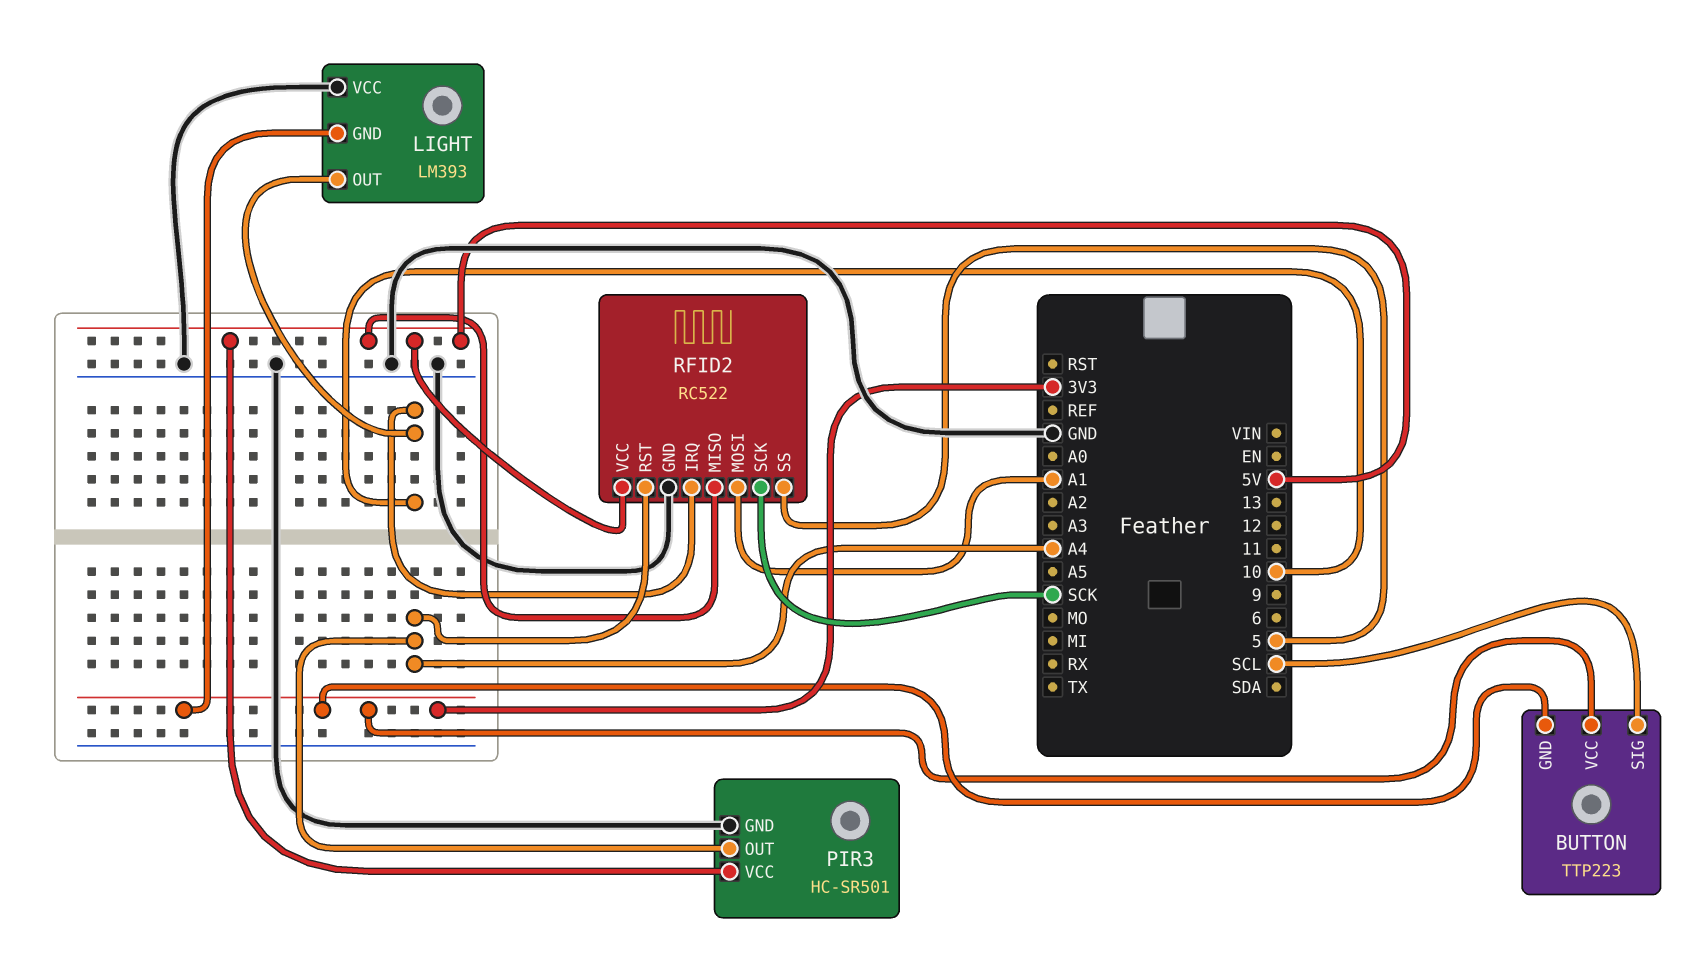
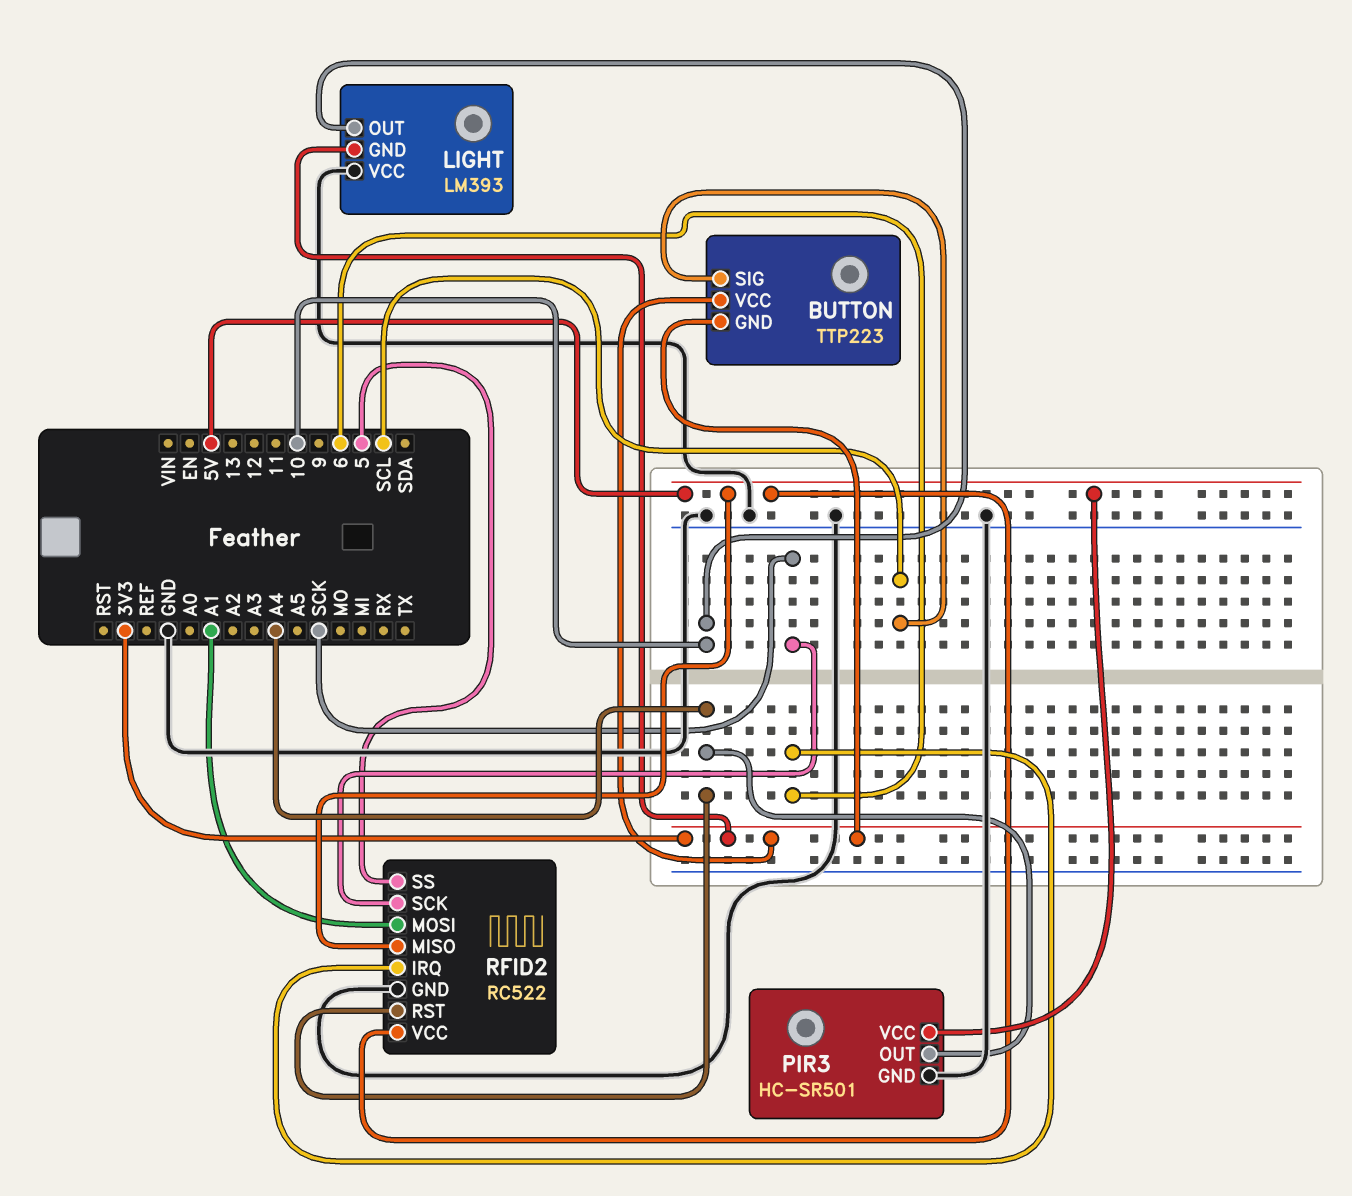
RFID2 pin IRQ: 10 -> 6

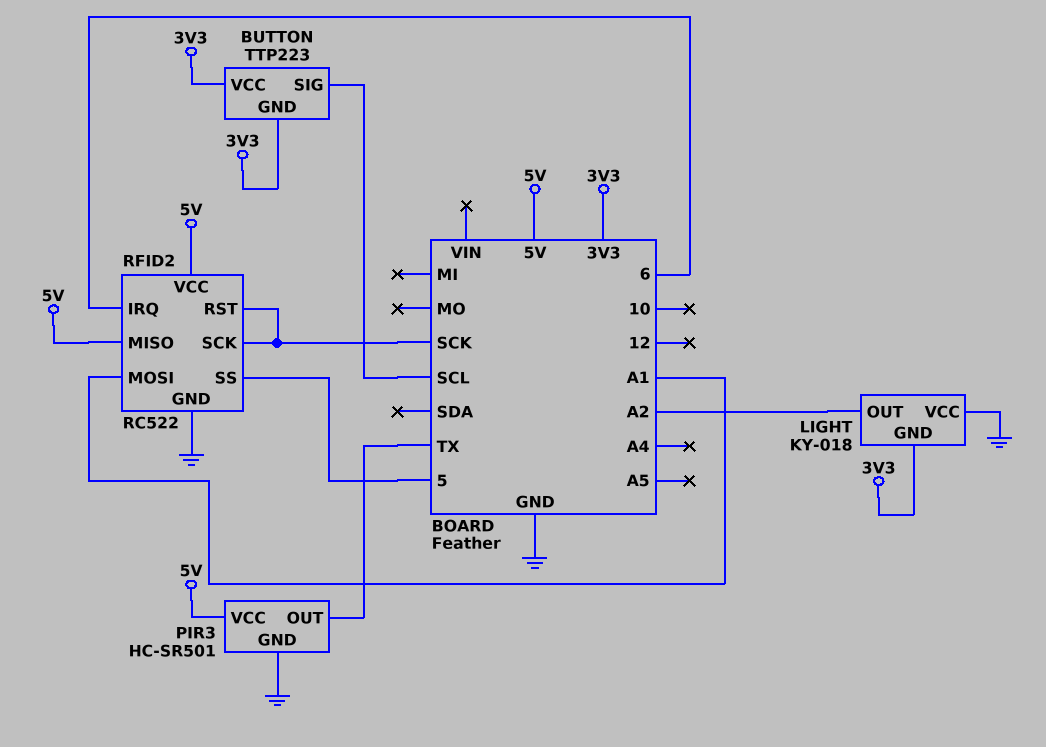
LIGHT: LM393 -> KY-018
LIGHT pin OUT: 10 -> A2
PIR3 pin OUT: A4 -> TX
RFID2 pin RST: A4 -> SCK

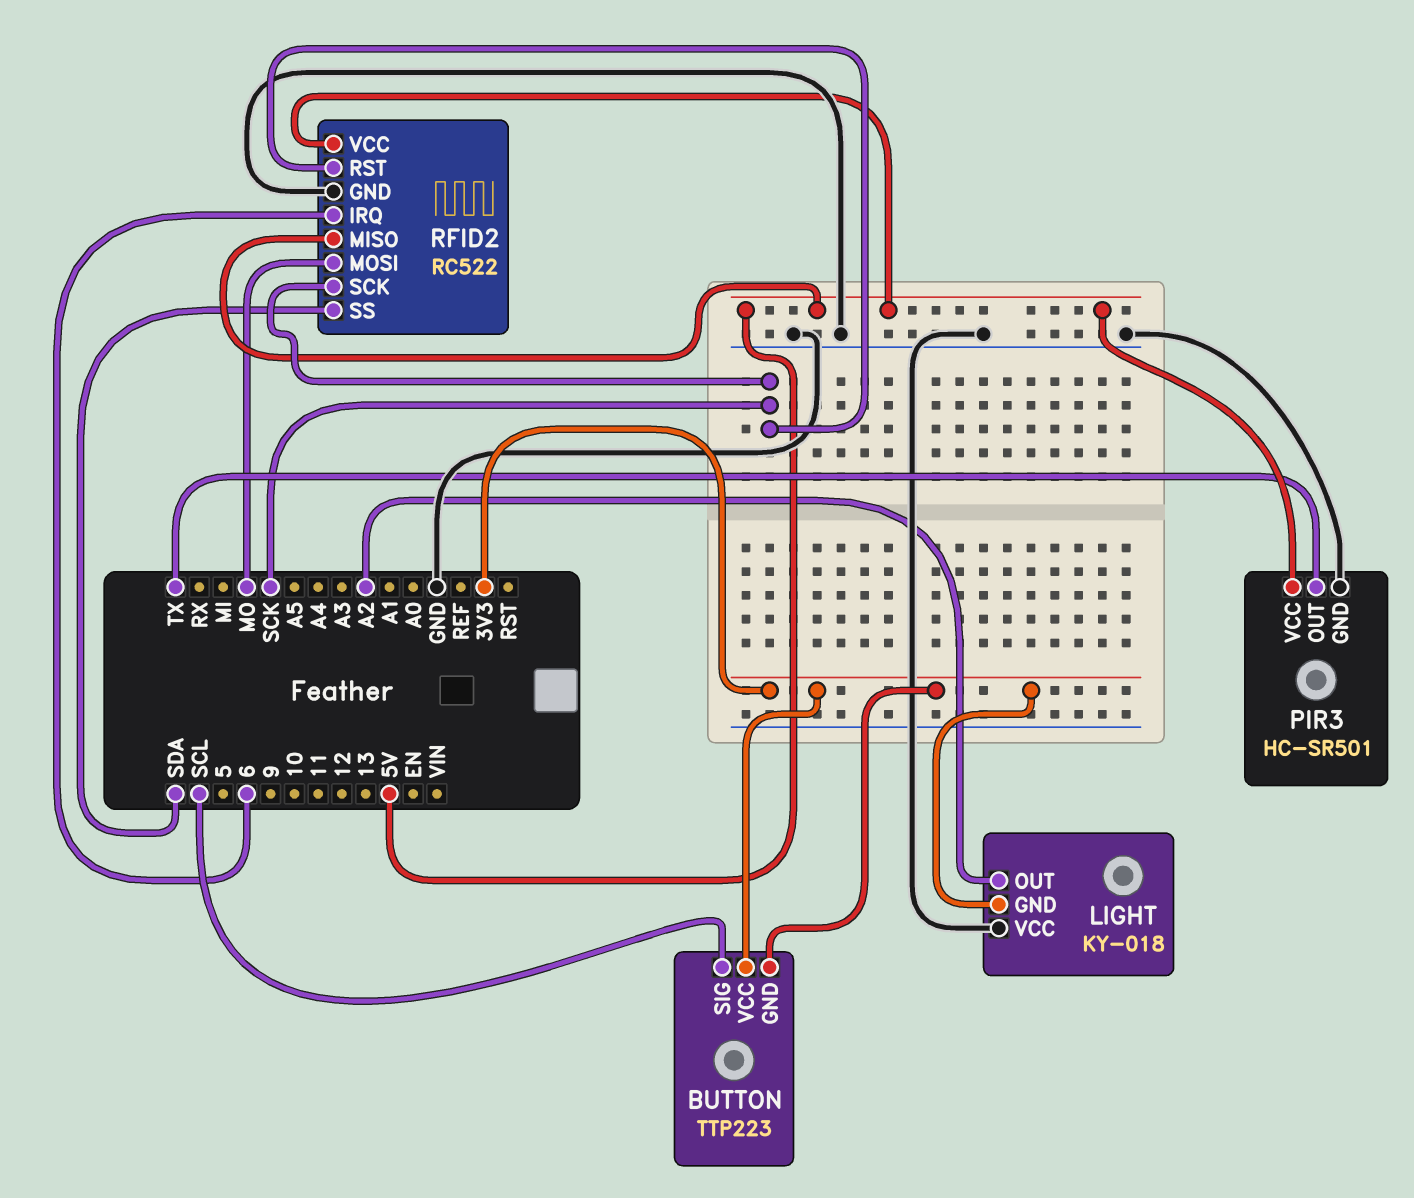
RFID2 pin MOSI: A1 -> MO
RFID2 pin SS: 5 -> SDA

